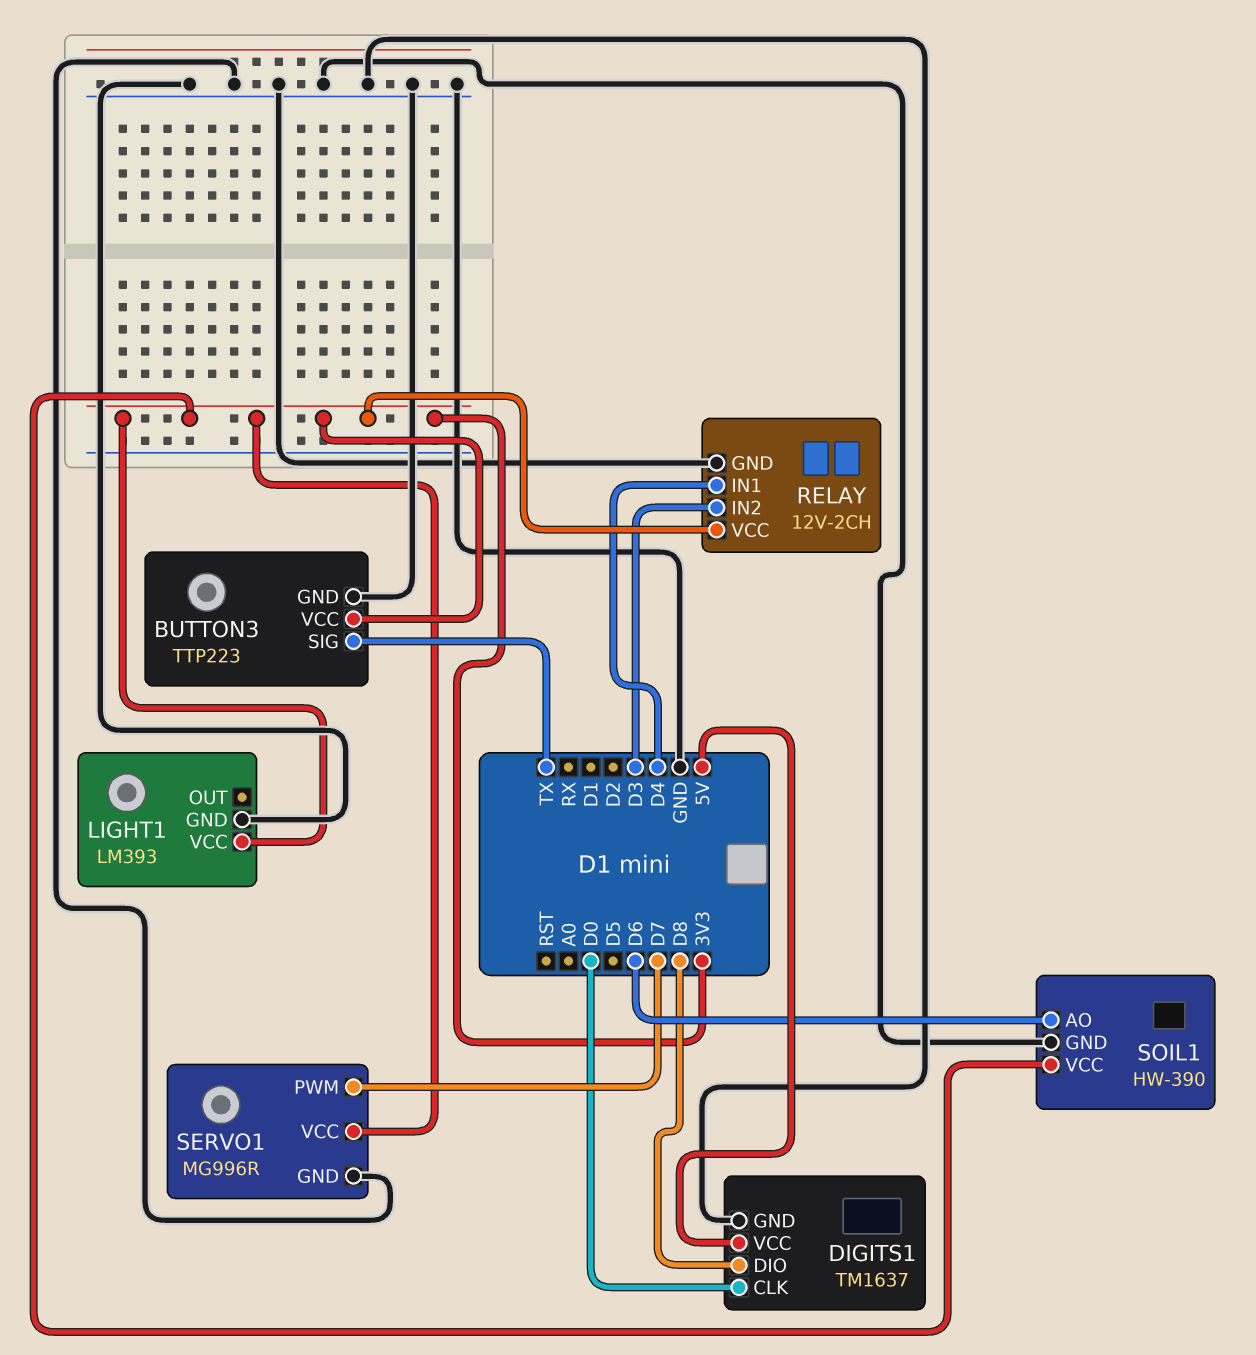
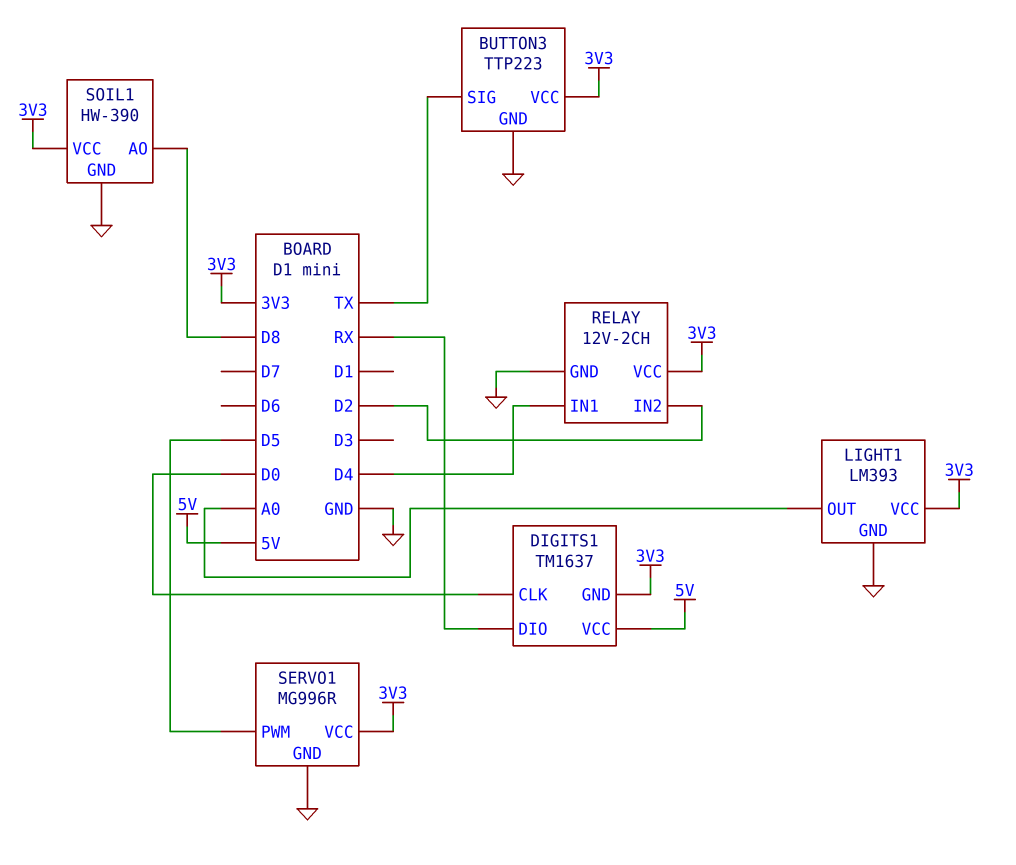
DIGITS1 pin DIO: D8 -> RX
DIGITS1 pin GND: GND -> 3V3
LIGHT1 pin OUT: none -> A0
RELAY pin IN2: D3 -> D2
SERVO1 pin PWM: D7 -> D5
SOIL1 pin AO: D6 -> D8

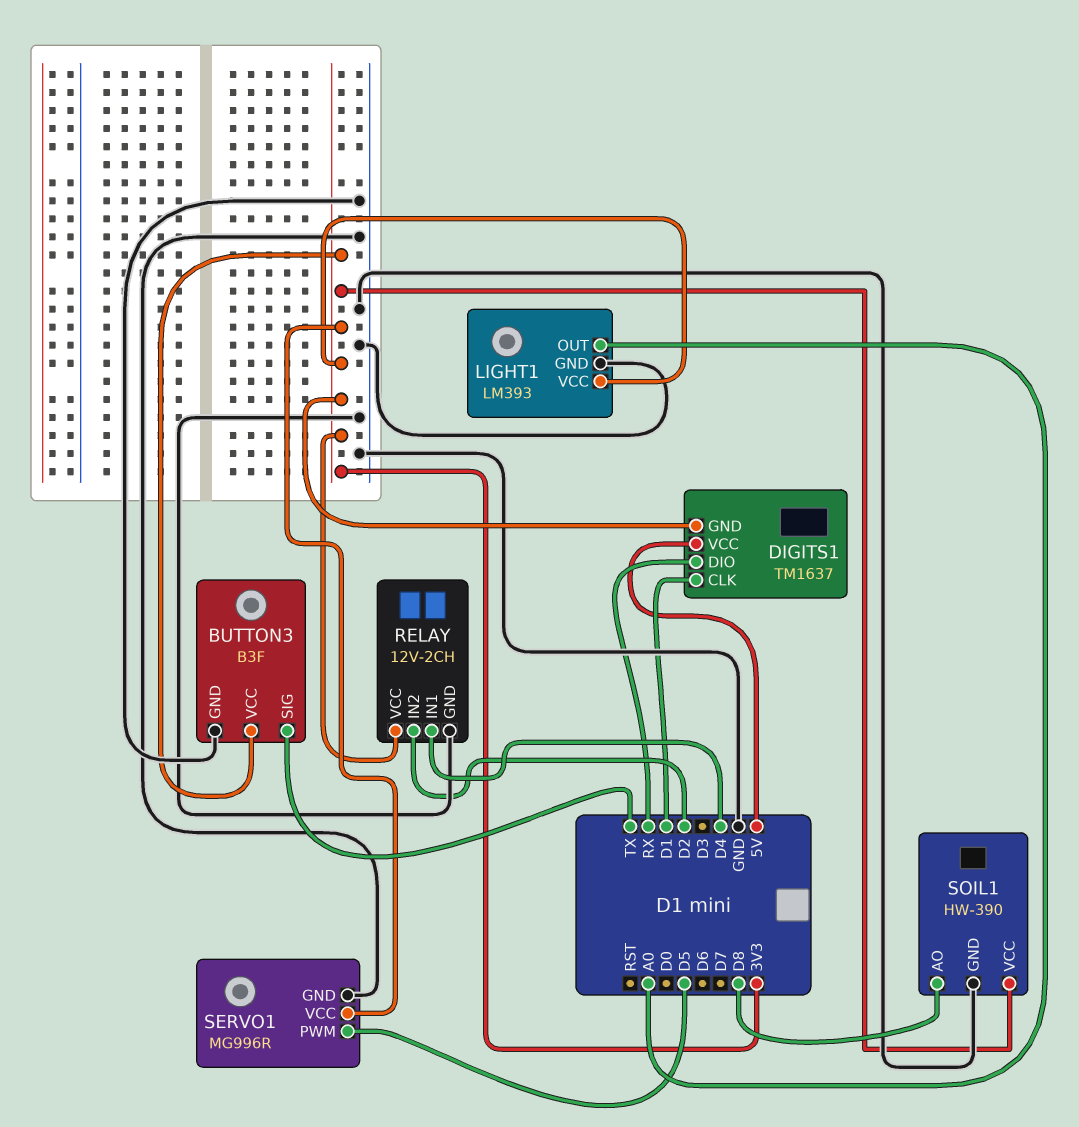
BUTTON3: TTP223 -> B3F
DIGITS1 pin CLK: D0 -> D1

